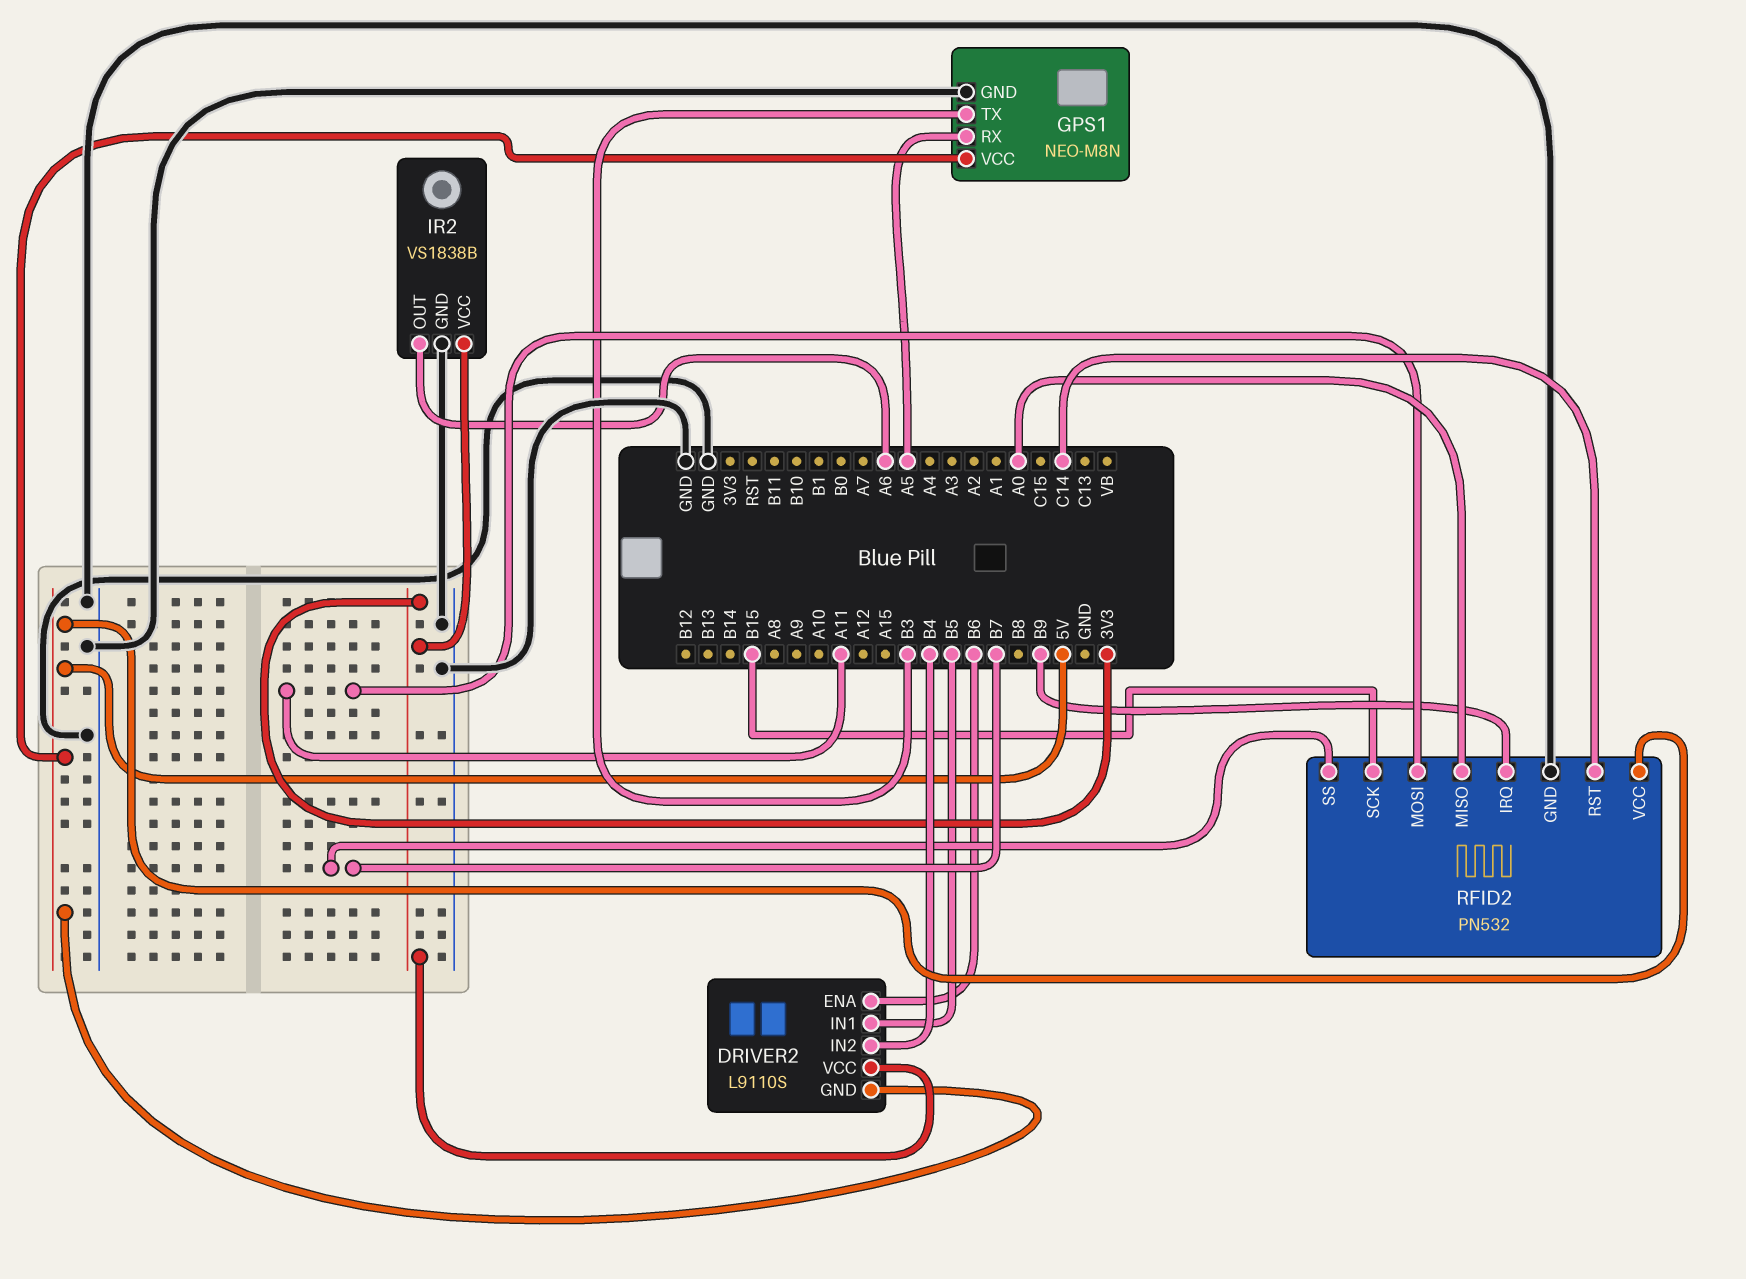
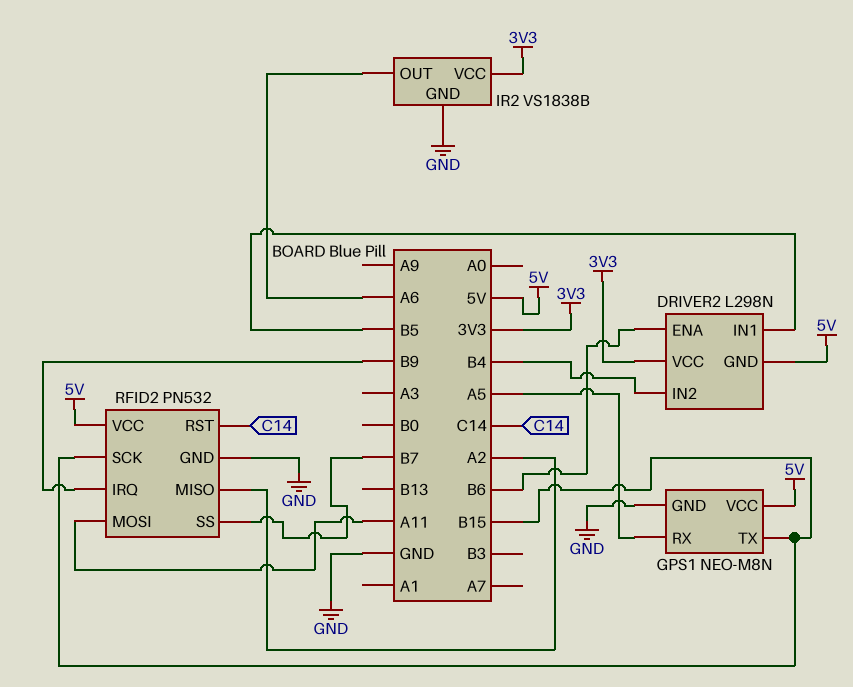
DRIVER2: L9110S -> L298N
GPS1 pin TX: B3 -> B15
RFID2 pin MISO: A0 -> A2

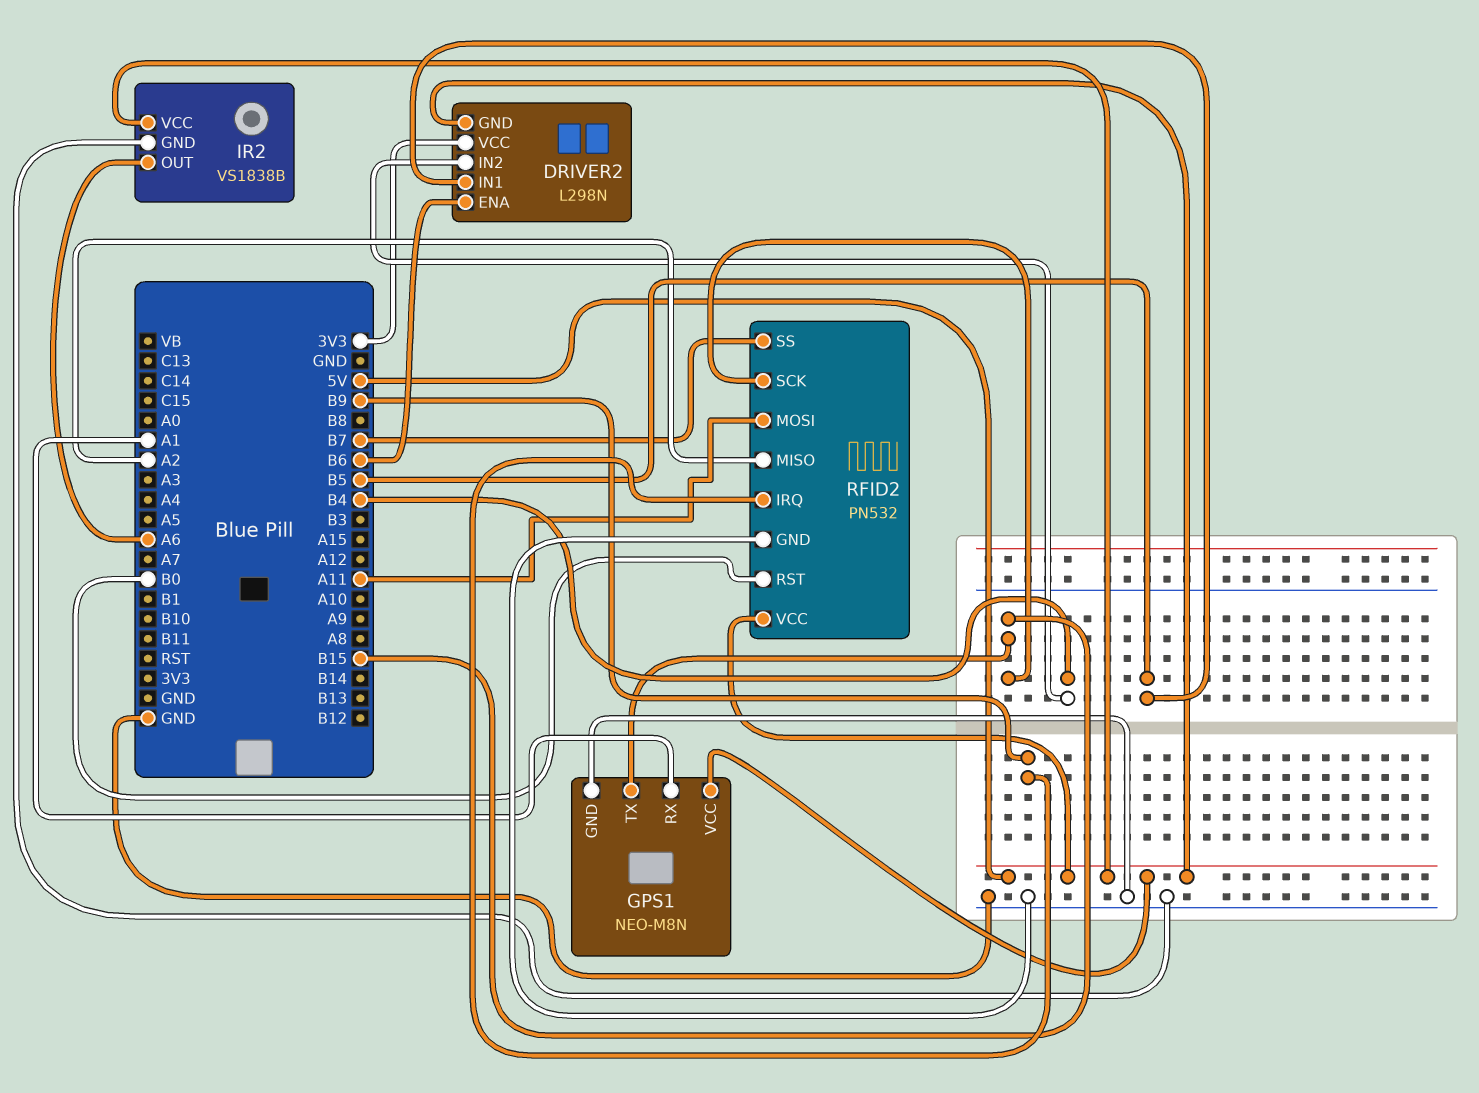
GPS1 pin RX: A5 -> A1
IR2 pin VCC: 3V3 -> 5V
RFID2 pin RST: C14 -> B0

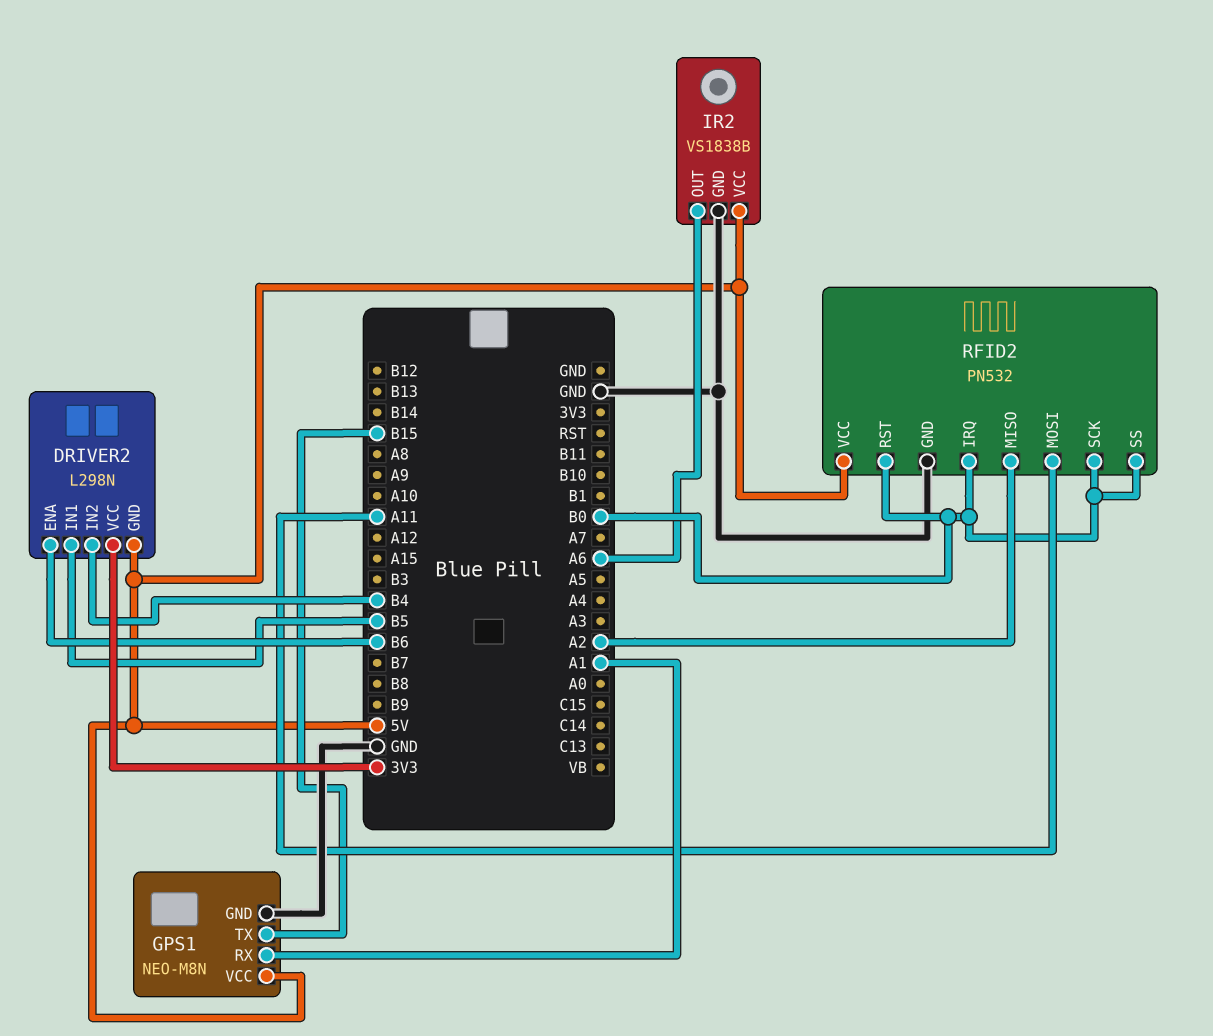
RFID2 pin IRQ: B9 -> B0
RFID2 pin SCK: B15 -> B0
RFID2 pin SS: B7 -> B0

